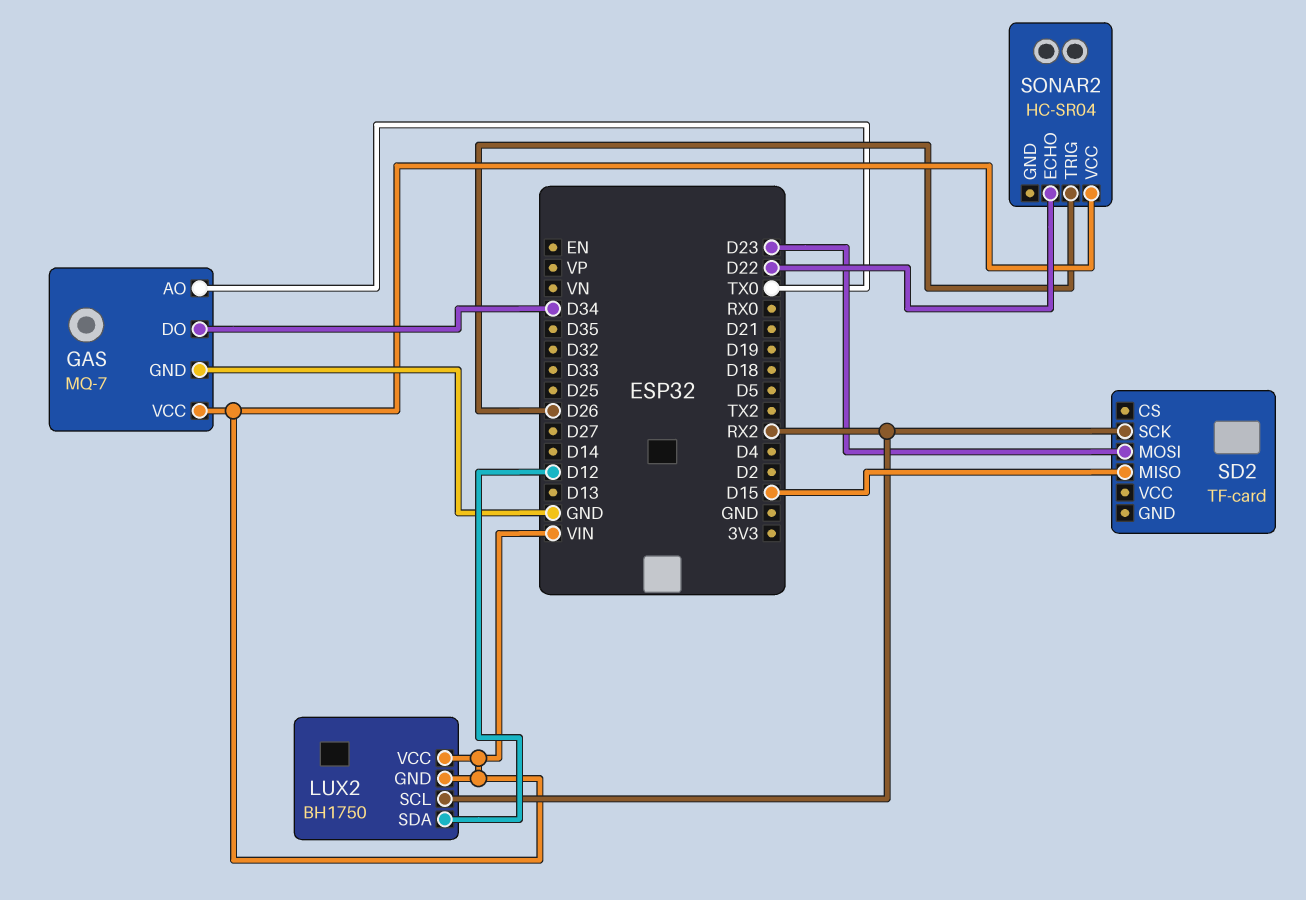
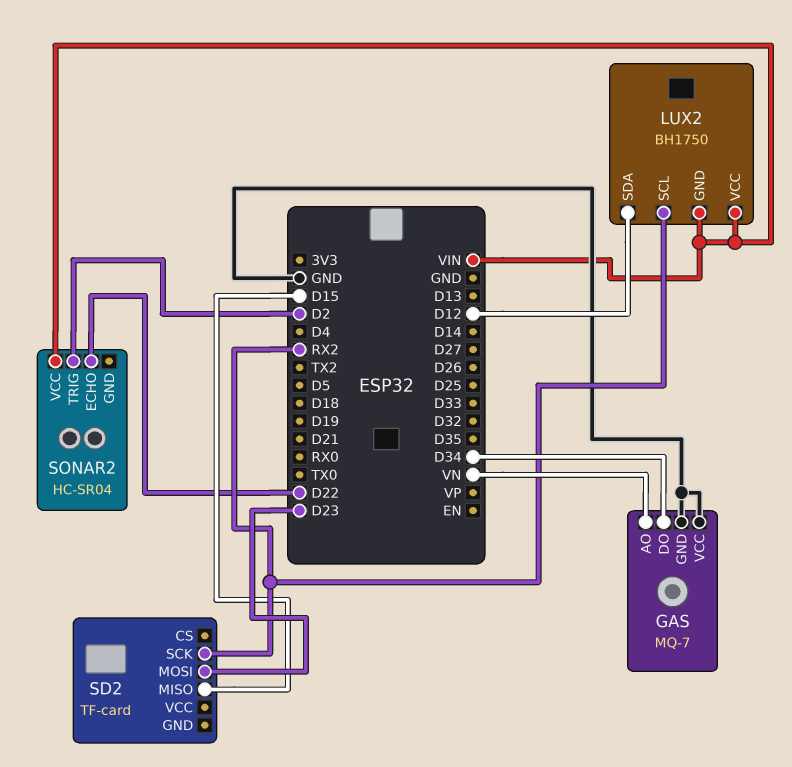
GAS pin AO: TX0 -> VN
GAS pin VCC: VIN -> GND
SONAR2 pin TRIG: D26 -> D2

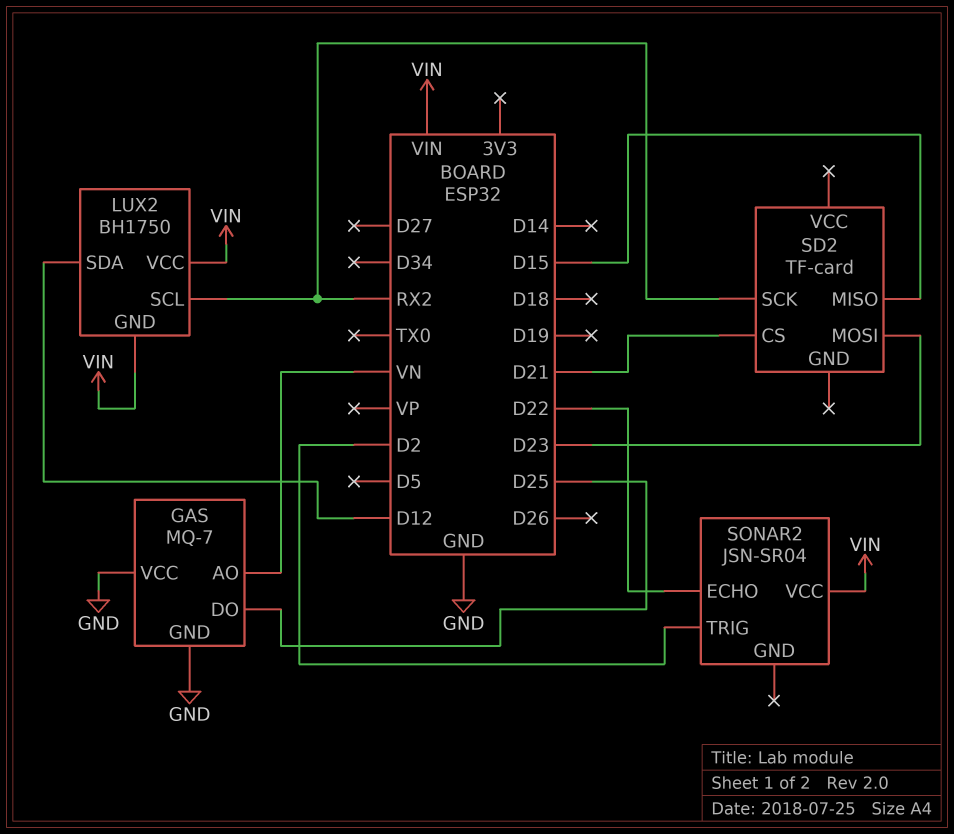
GAS pin DO: D34 -> D25
SD2 pin CS: none -> D21
SONAR2: HC-SR04 -> JSN-SR04

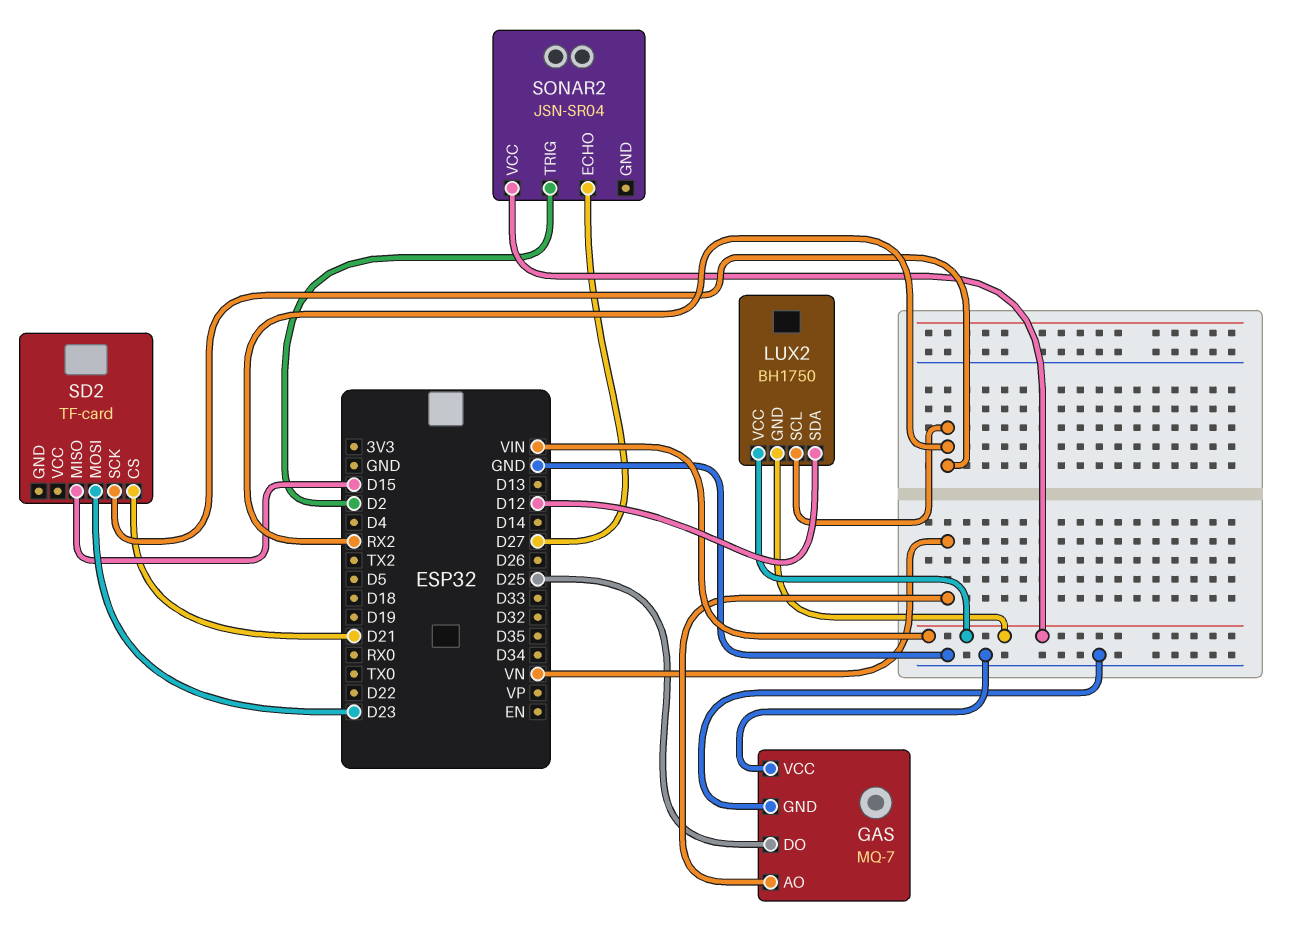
SONAR2 pin ECHO: D22 -> D27

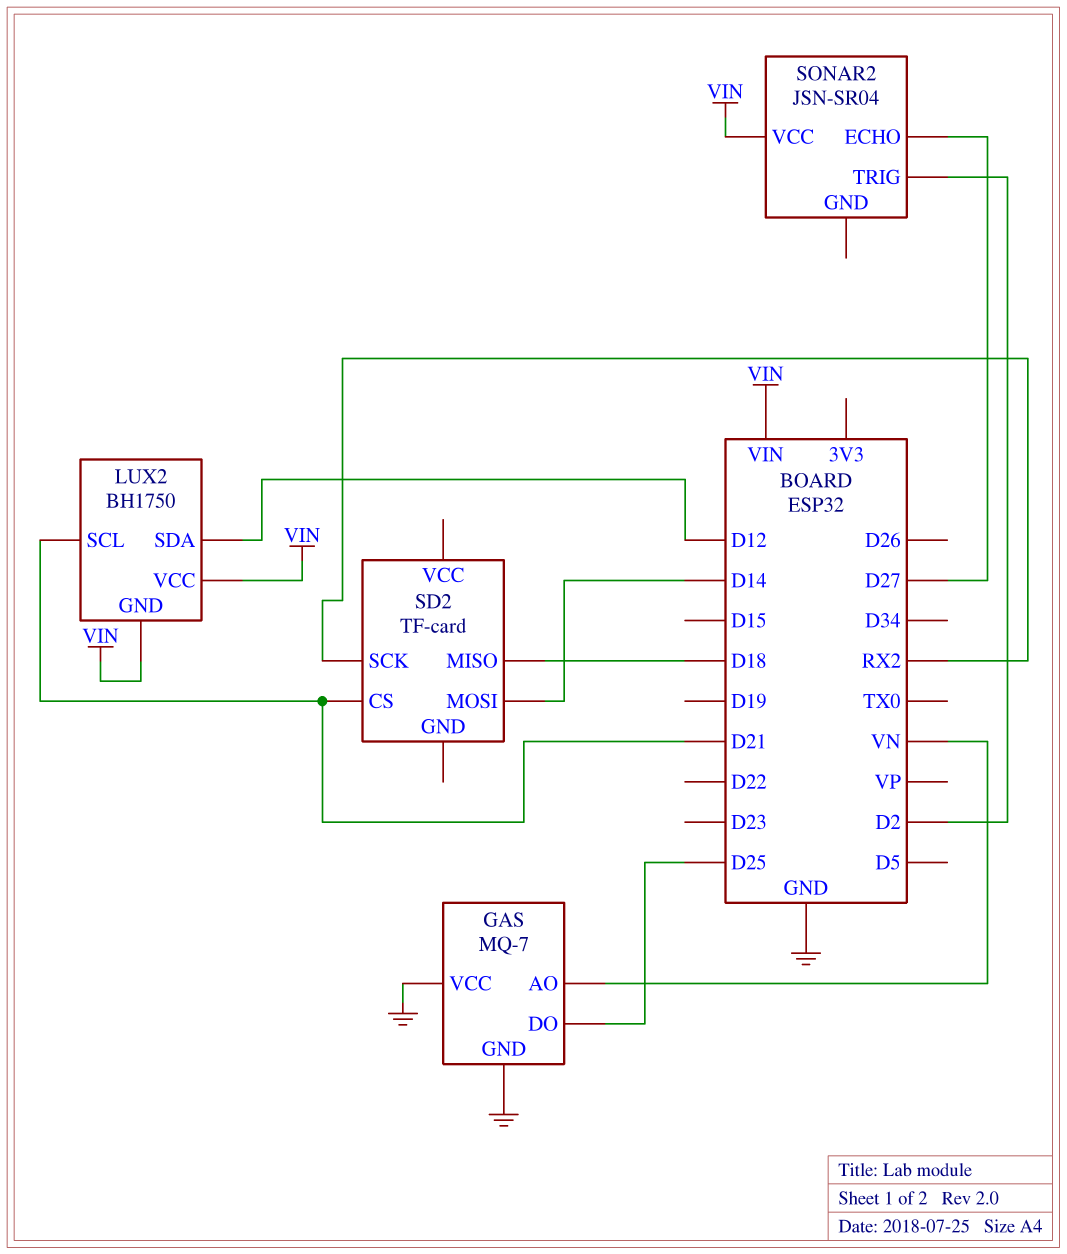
LUX2 pin SCL: RX2 -> D21
SD2 pin MISO: D15 -> D18
SD2 pin MOSI: D23 -> D14

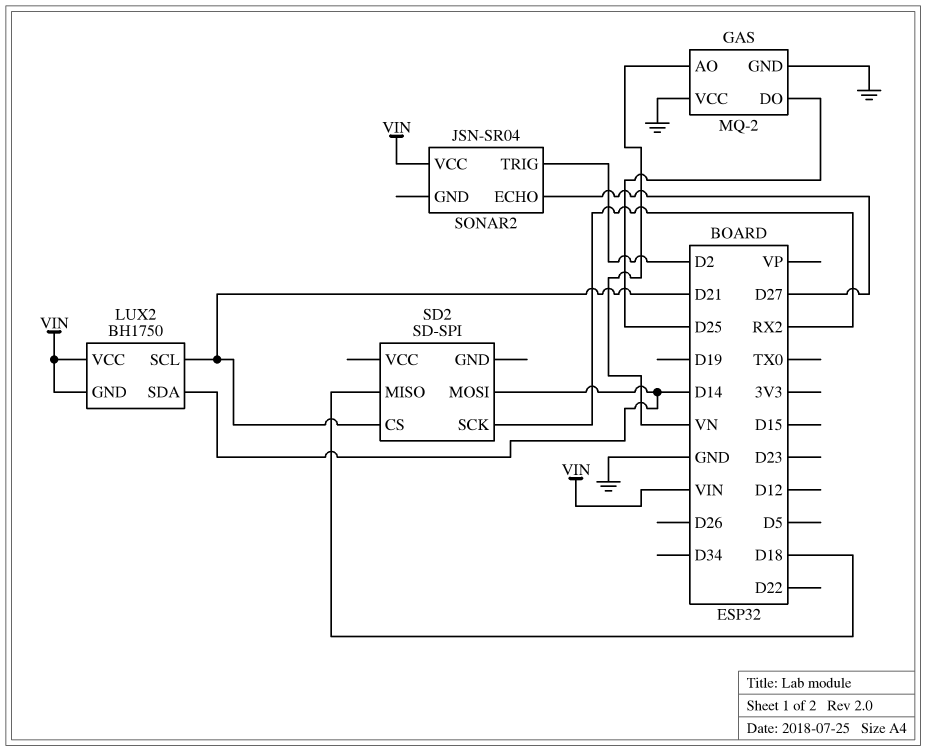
GAS: MQ-7 -> MQ-2
LUX2 pin SDA: D12 -> D14
SD2: TF-card -> SD-SPI

